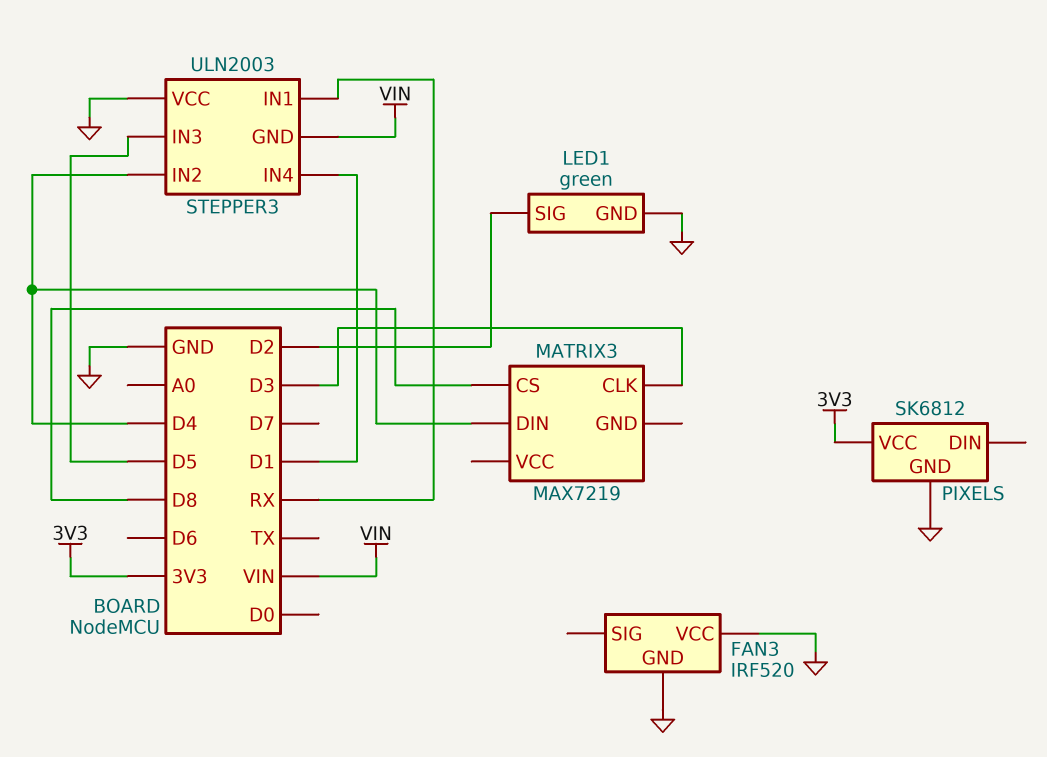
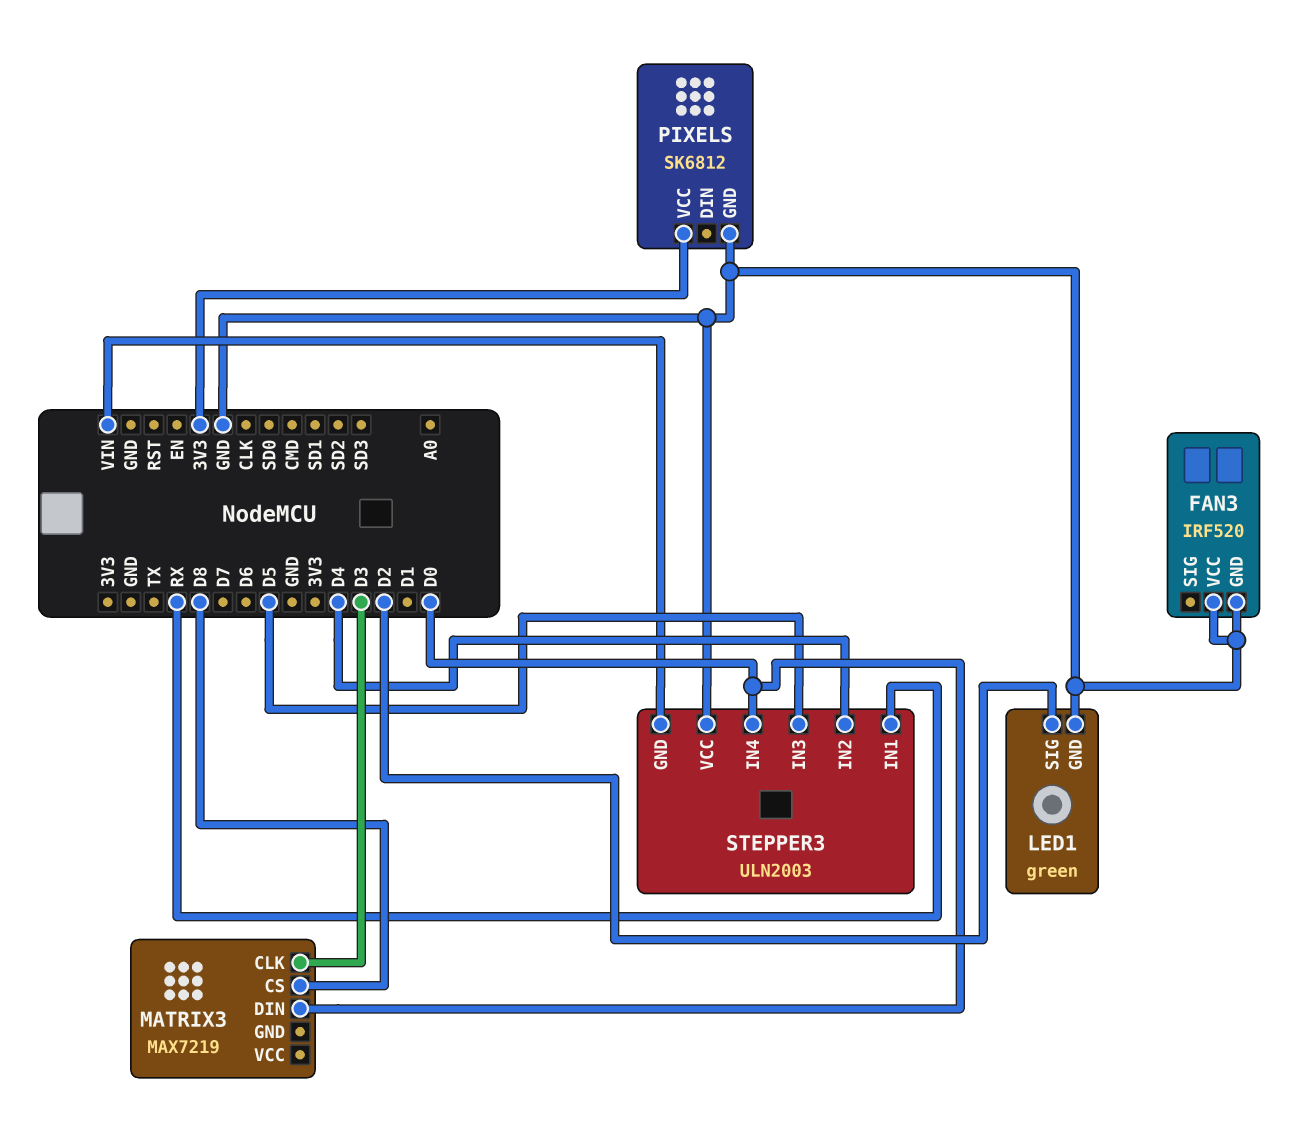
MATRIX3 pin DIN: D4 -> D0
STEPPER3 pin IN4: D1 -> D0

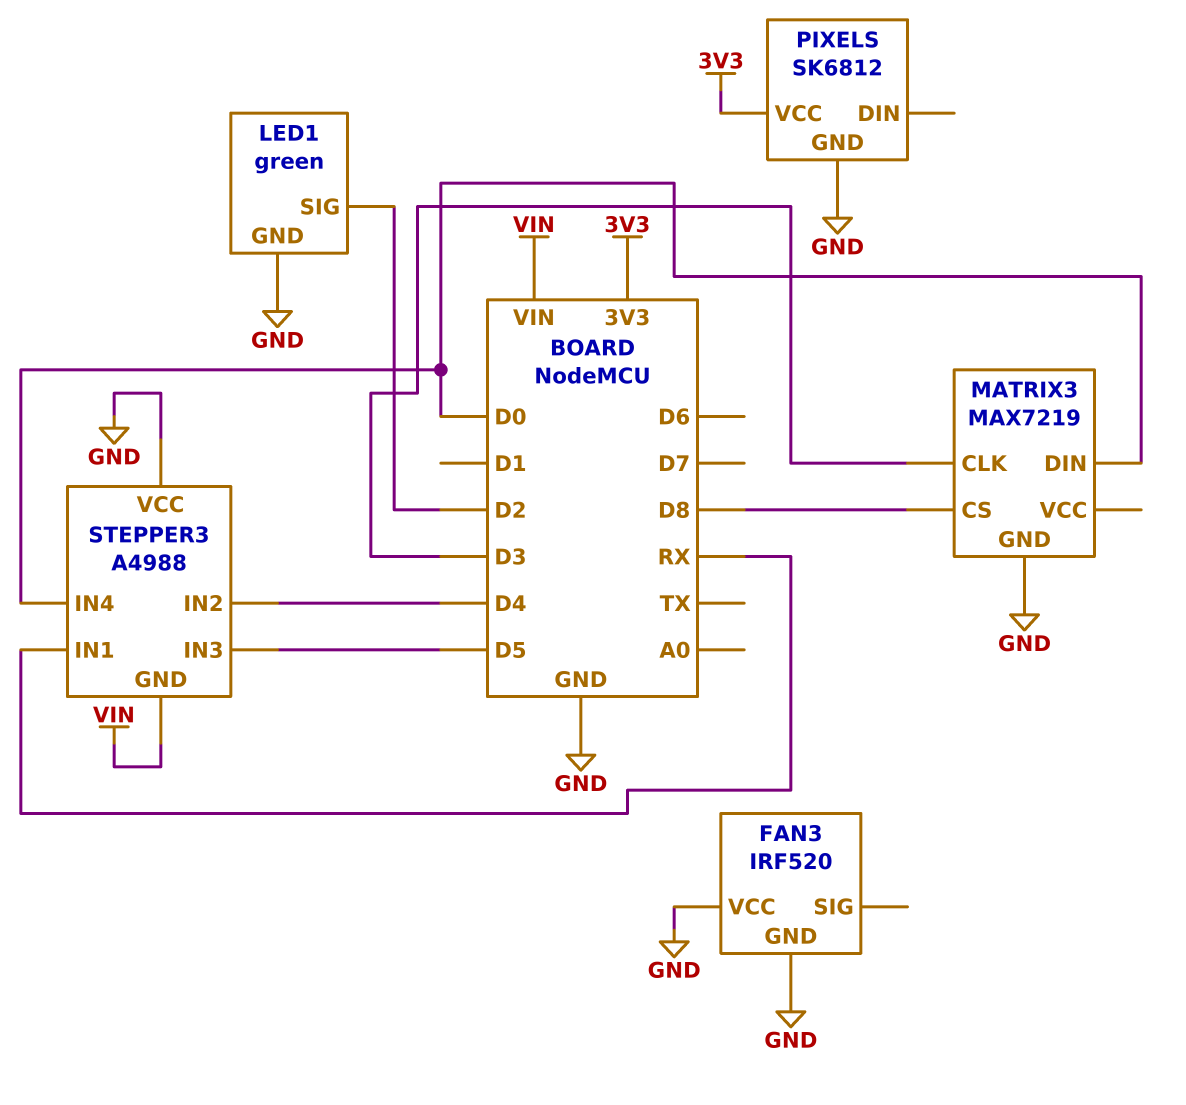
MATRIX3 pin GND: none -> GND
STEPPER3: ULN2003 -> A4988

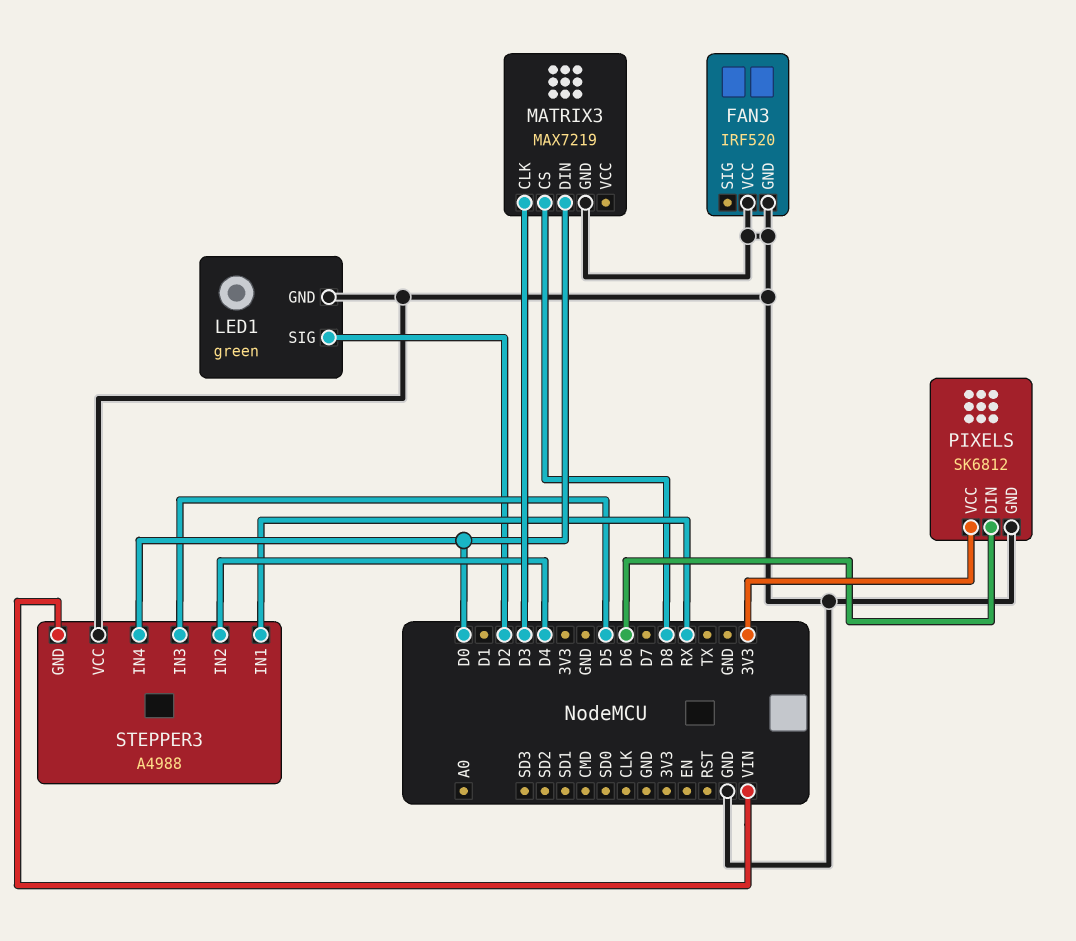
PIXELS pin DIN: none -> D6

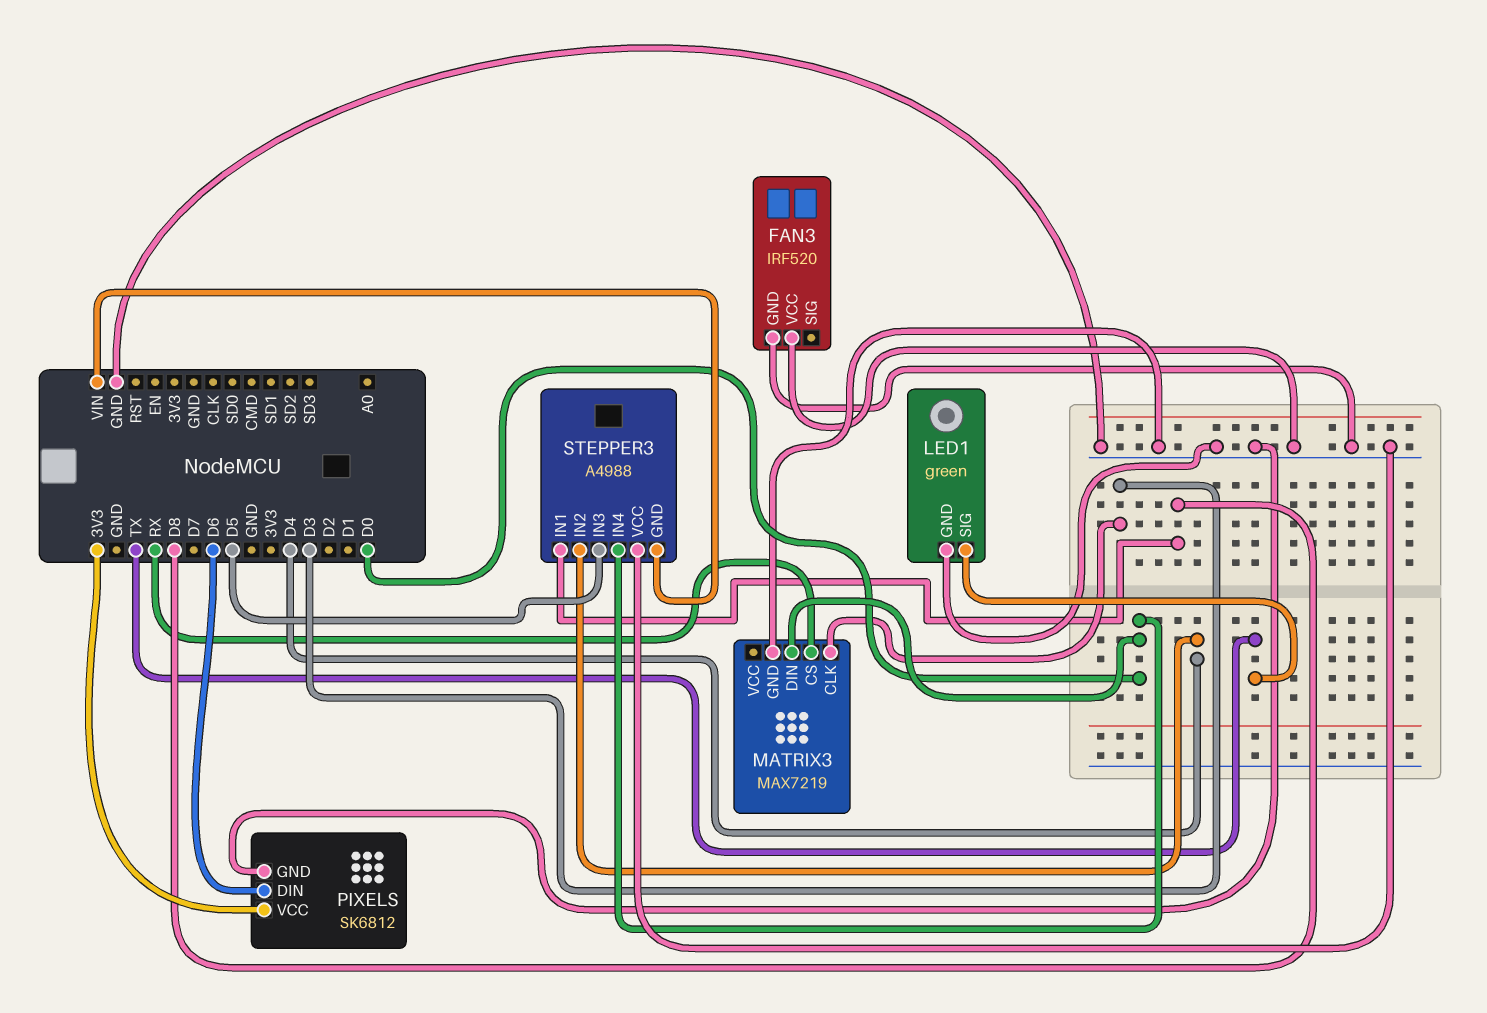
LED1 pin SIG: D2 -> TX
MATRIX3 pin CS: D8 -> RX
STEPPER3 pin IN1: RX -> D8

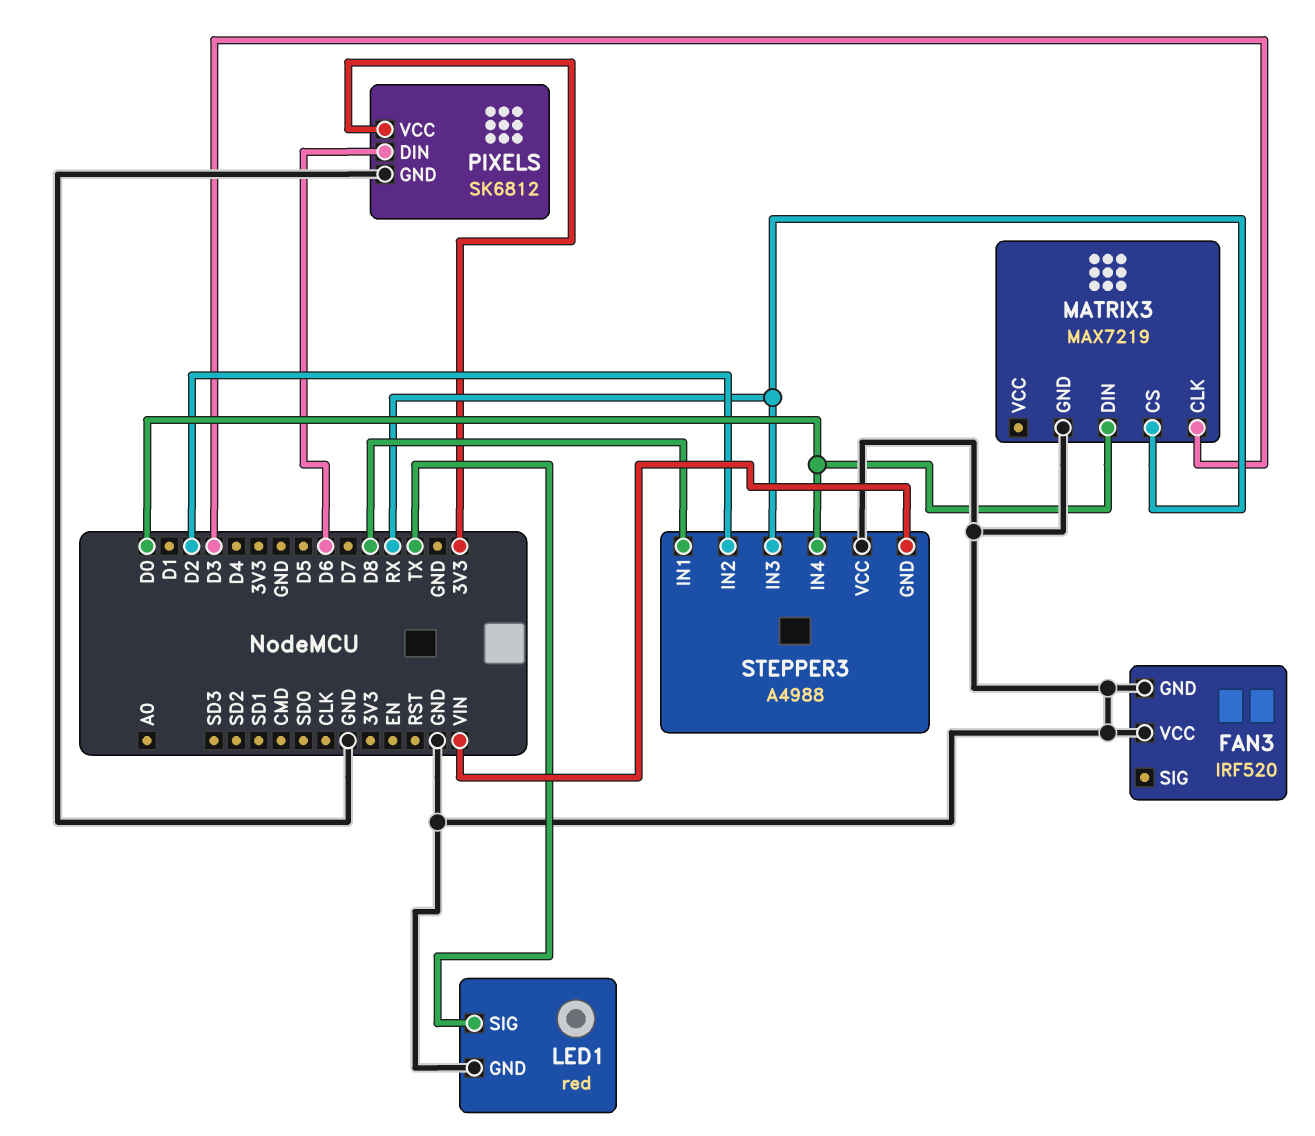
LED1: green -> red
STEPPER3 pin IN2: D4 -> D2
STEPPER3 pin IN3: D5 -> RX

